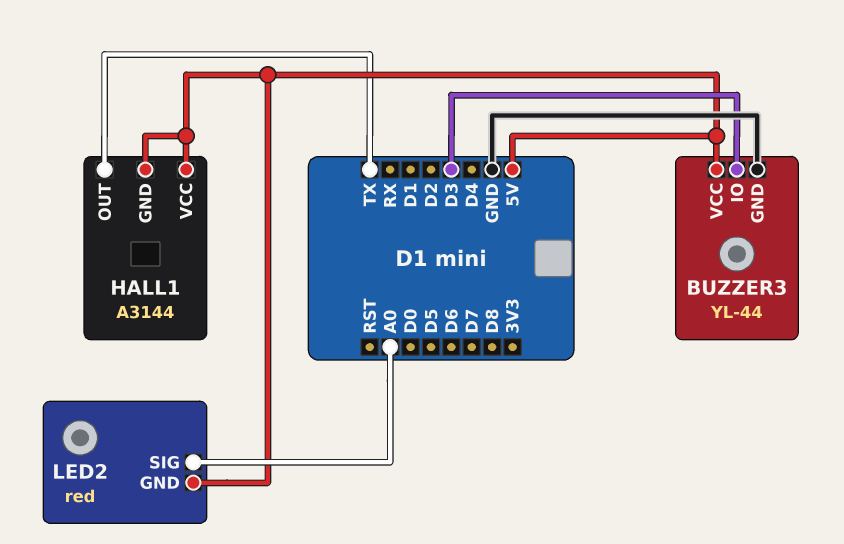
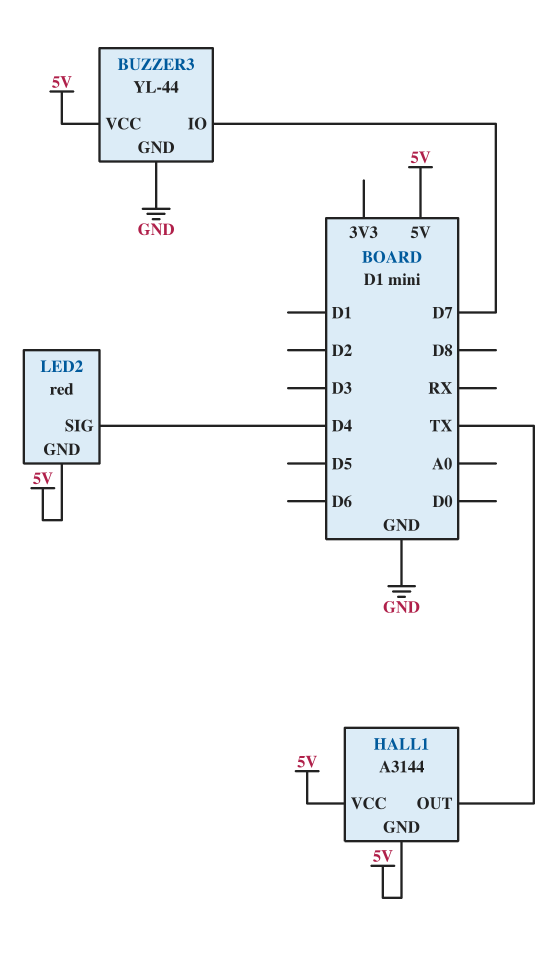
BUZZER3 pin IO: D3 -> D7
LED2 pin SIG: A0 -> D4

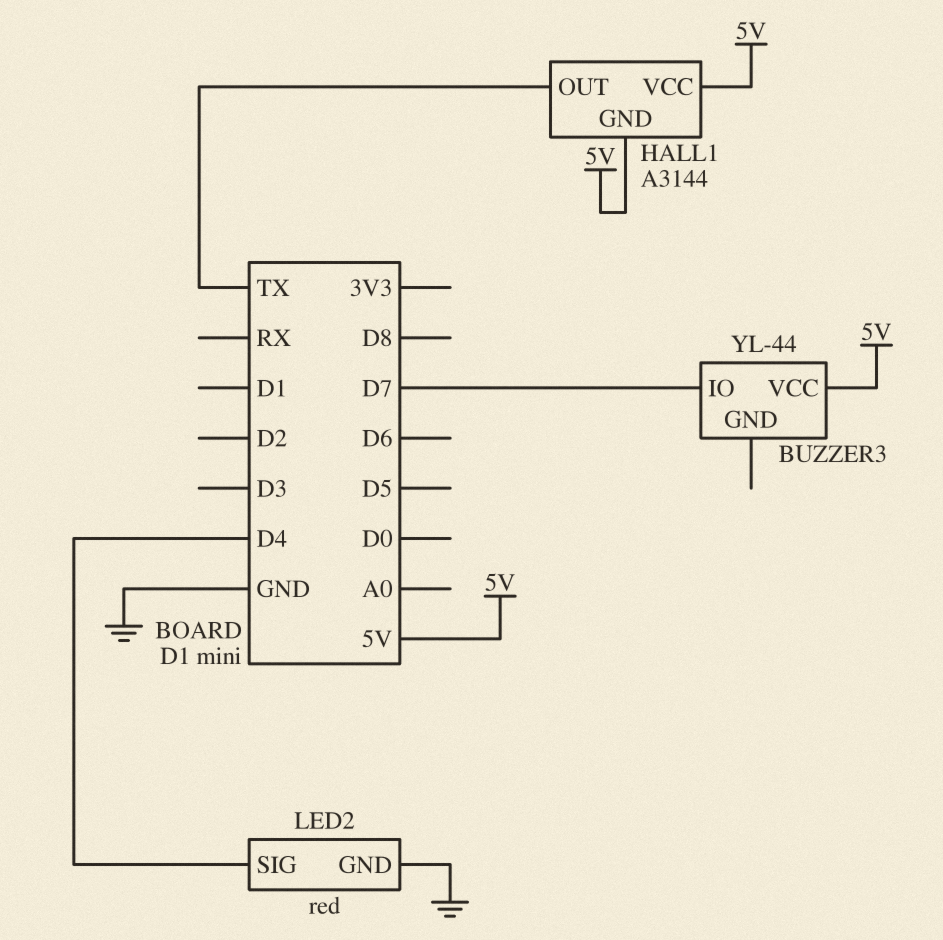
BUZZER3 pin GND: GND -> none
LED2 pin GND: 5V -> GND

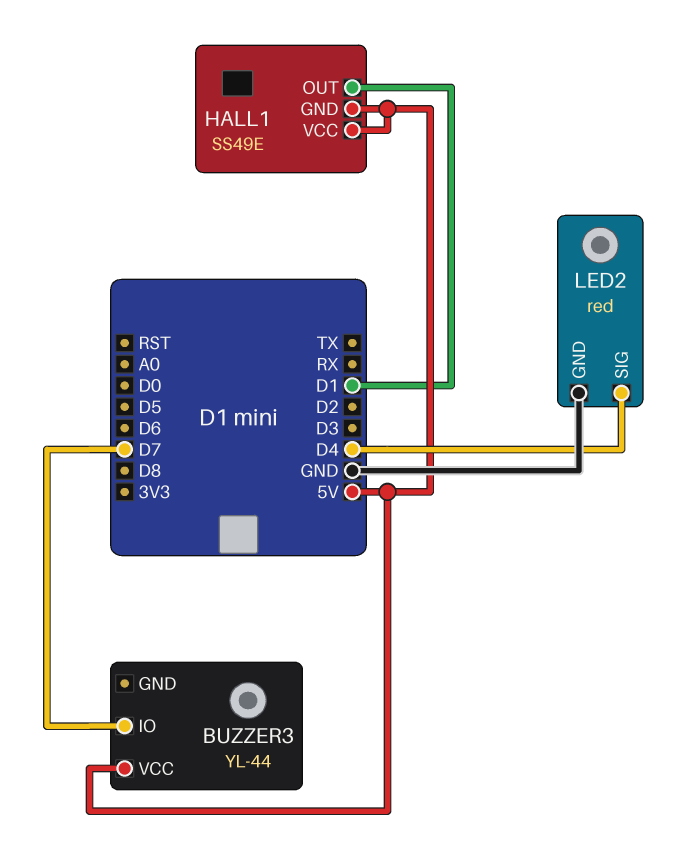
HALL1: A3144 -> SS49E
HALL1 pin OUT: TX -> D1

